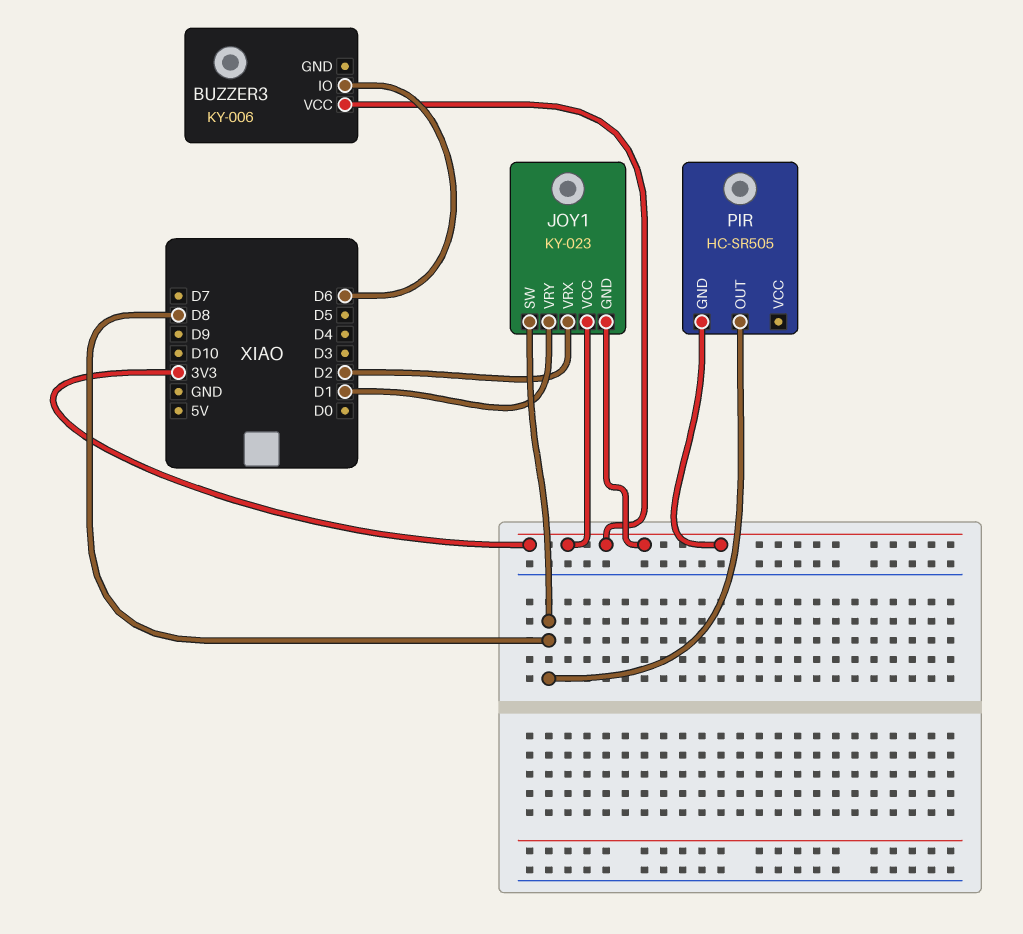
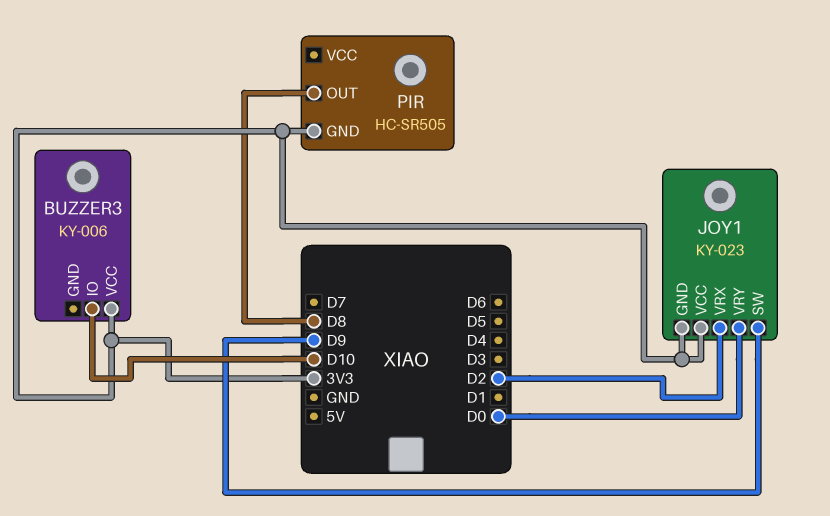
BUZZER3 pin IO: D6 -> D10
JOY1 pin SW: D8 -> D9
JOY1 pin VRY: D1 -> D0

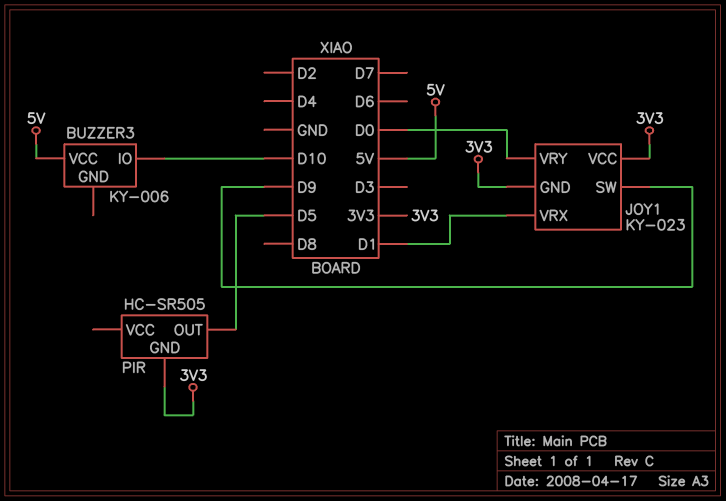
BUZZER3 pin VCC: 3V3 -> 5V
JOY1 pin VRX: D2 -> D1
PIR pin OUT: D8 -> D5

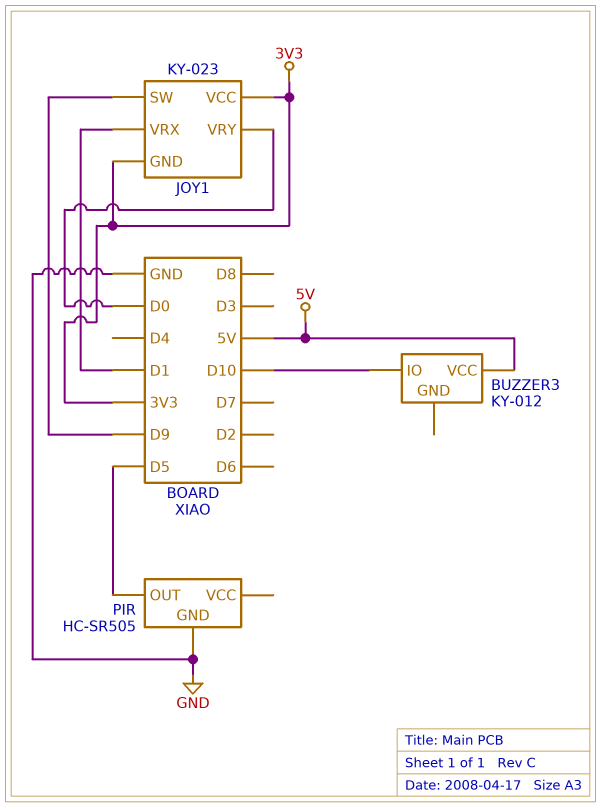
BUZZER3: KY-006 -> KY-012
PIR pin GND: 3V3 -> GND

